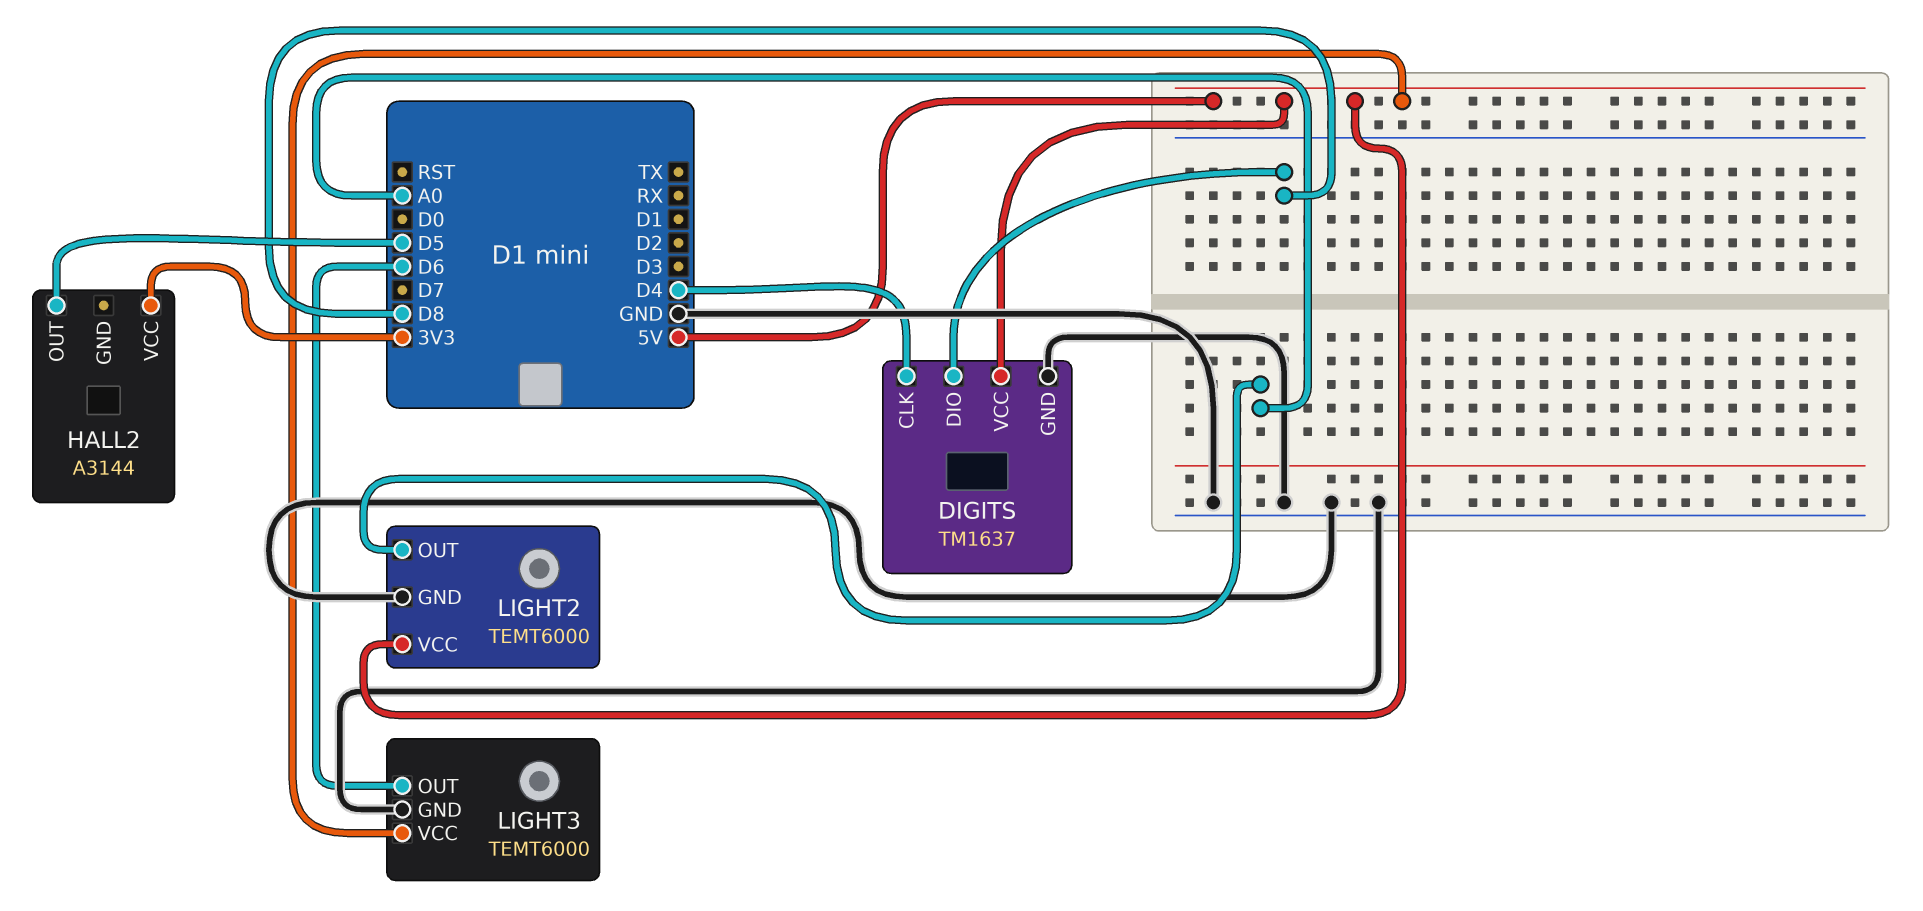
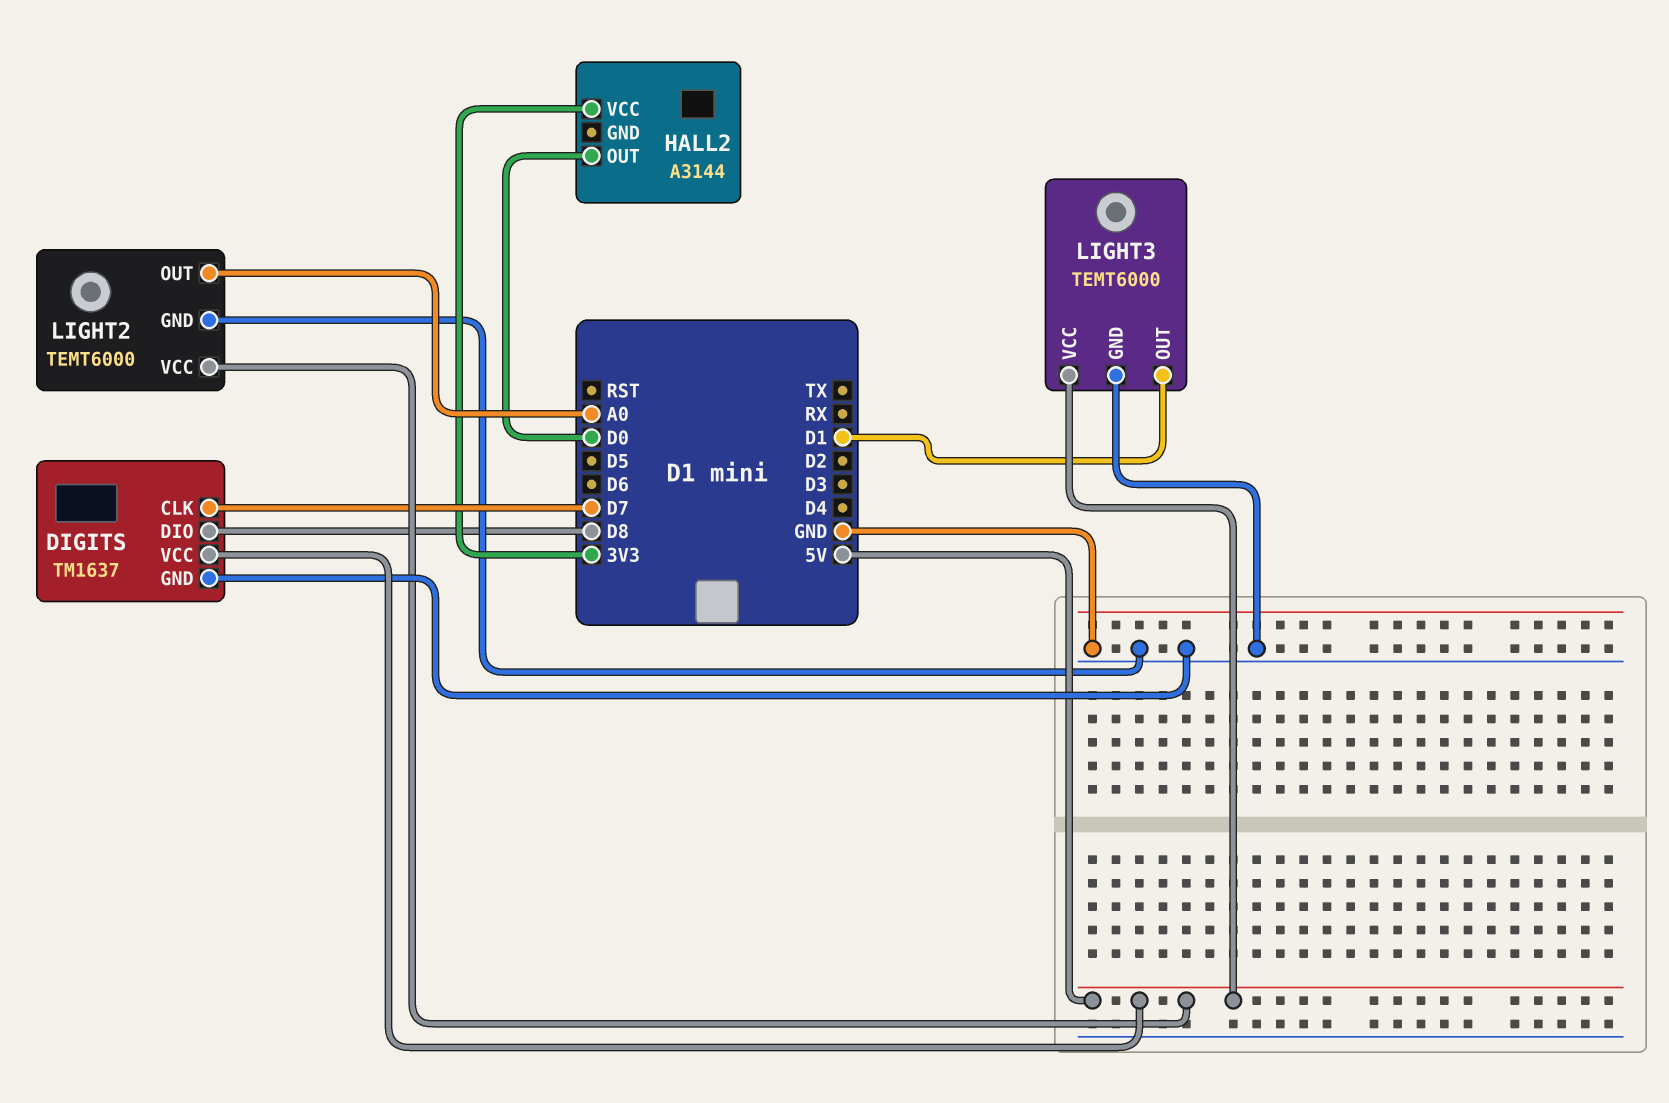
DIGITS pin CLK: D4 -> D7
HALL2 pin OUT: D5 -> D0
LIGHT3 pin OUT: D6 -> D1

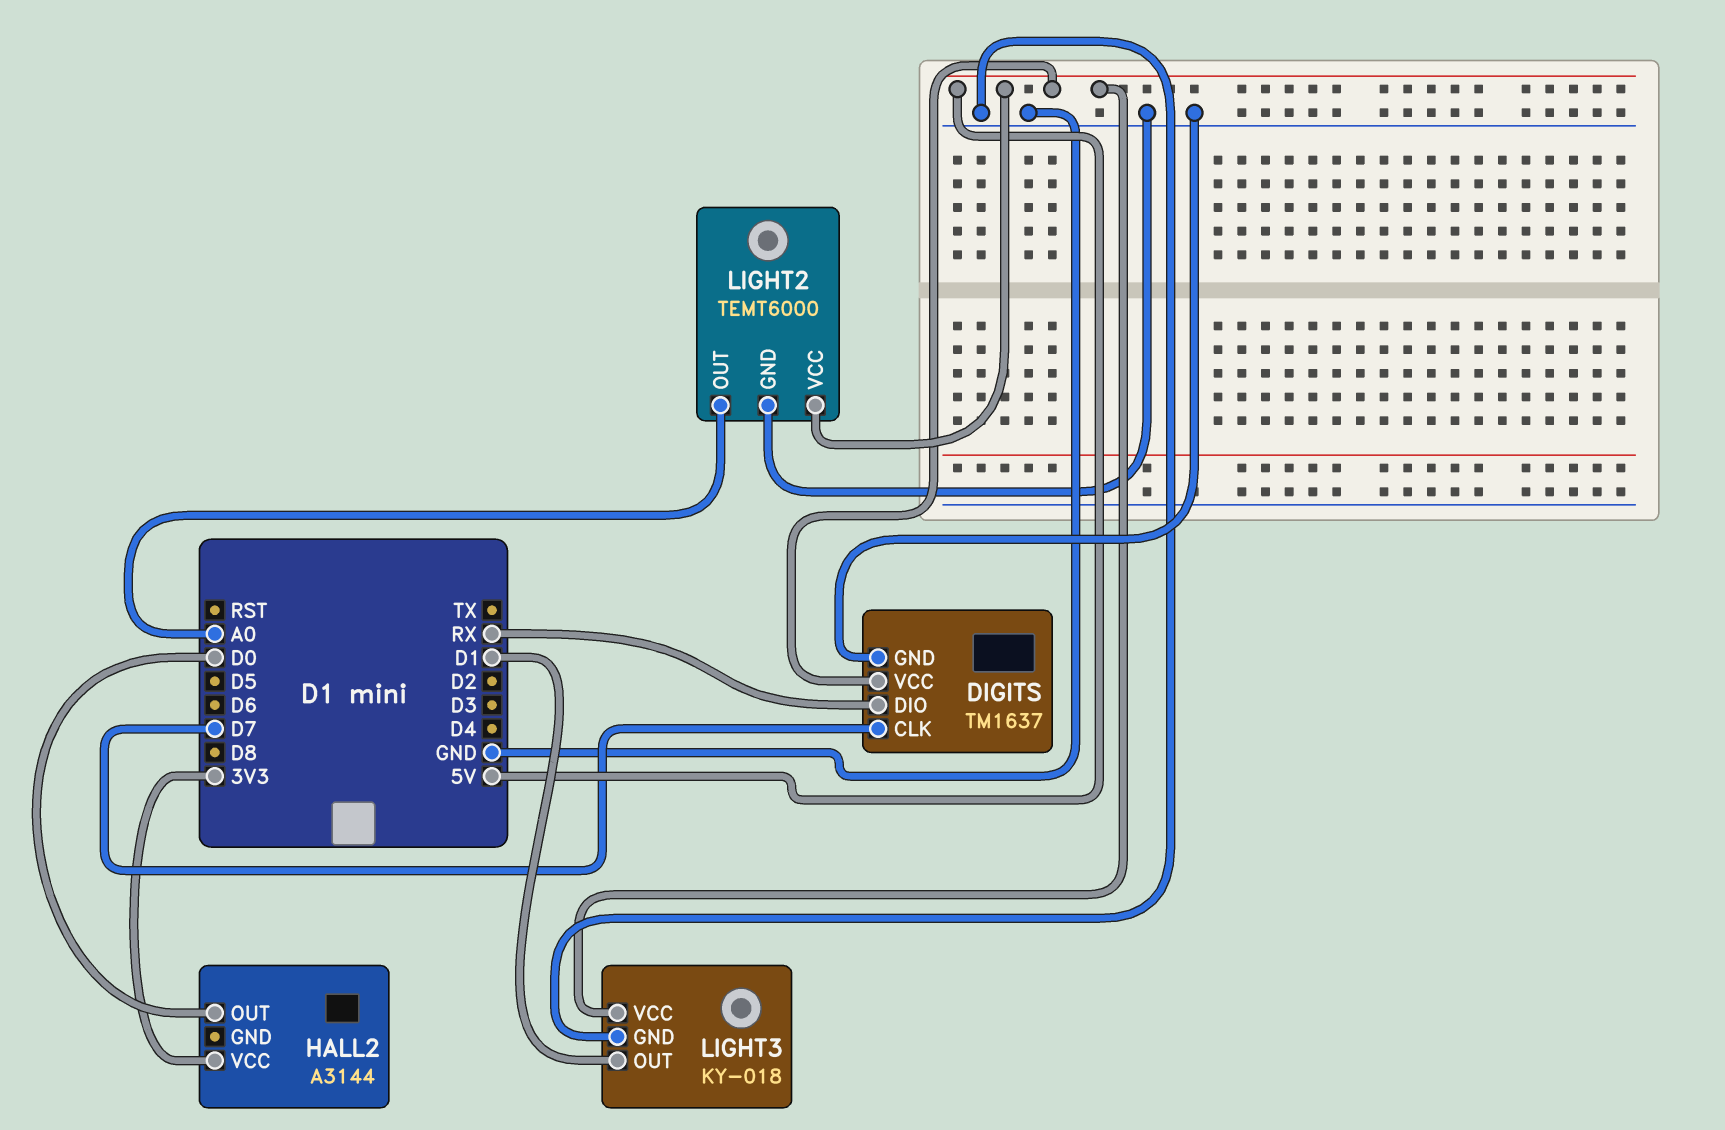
DIGITS pin DIO: D8 -> RX
LIGHT3: TEMT6000 -> KY-018

